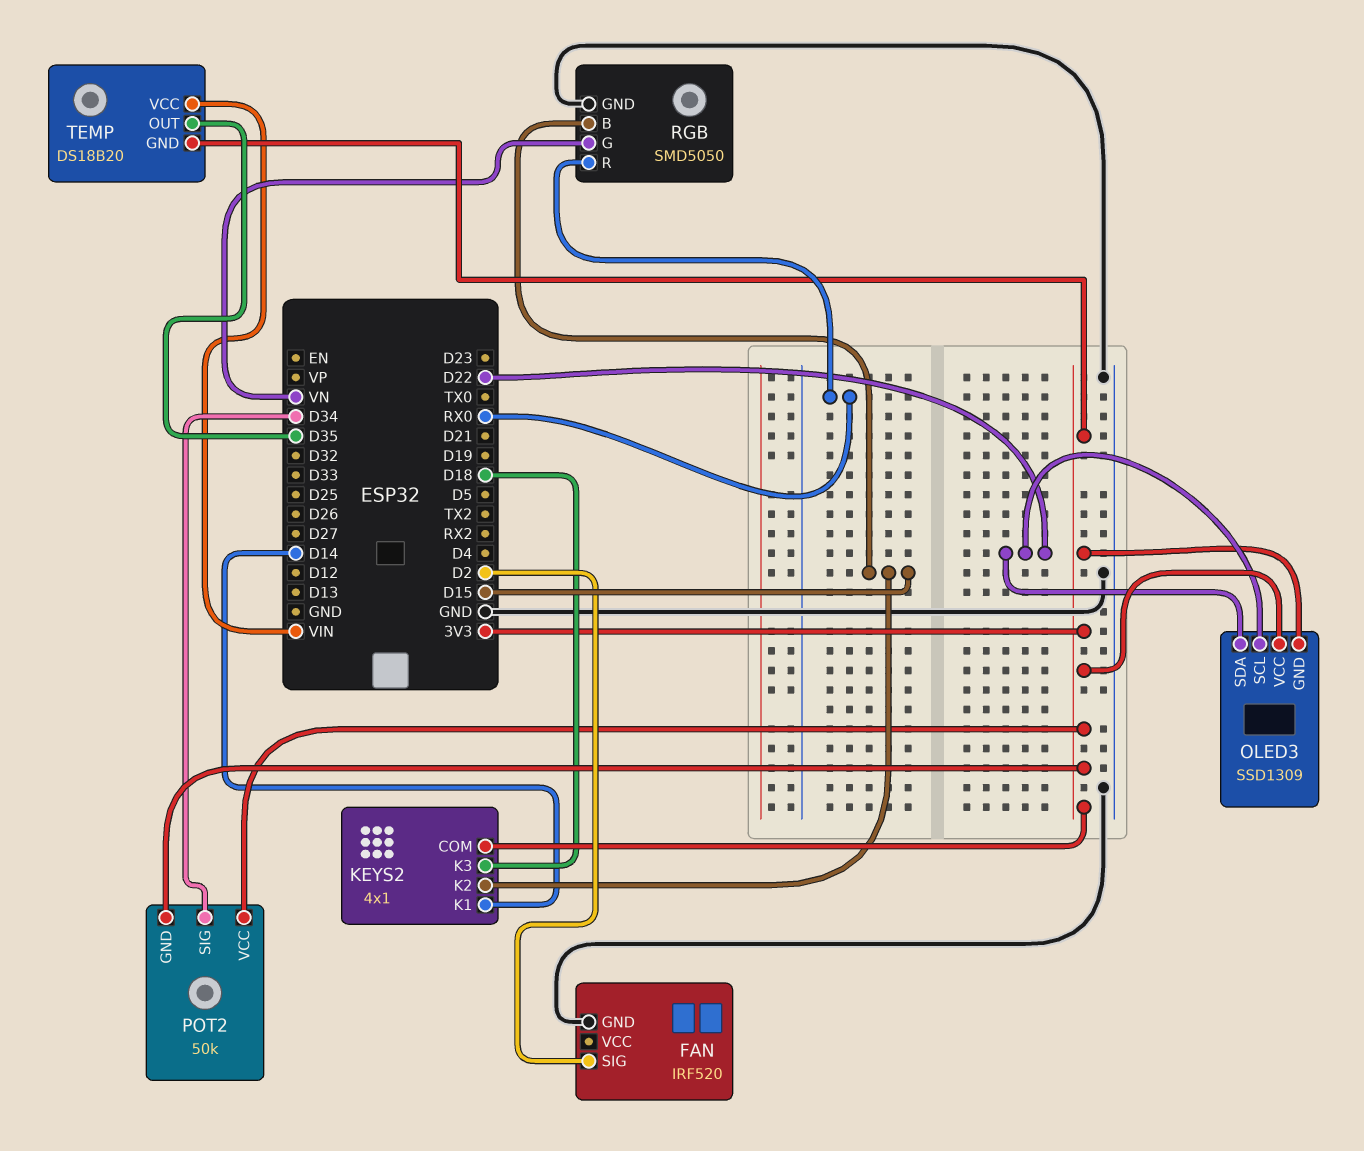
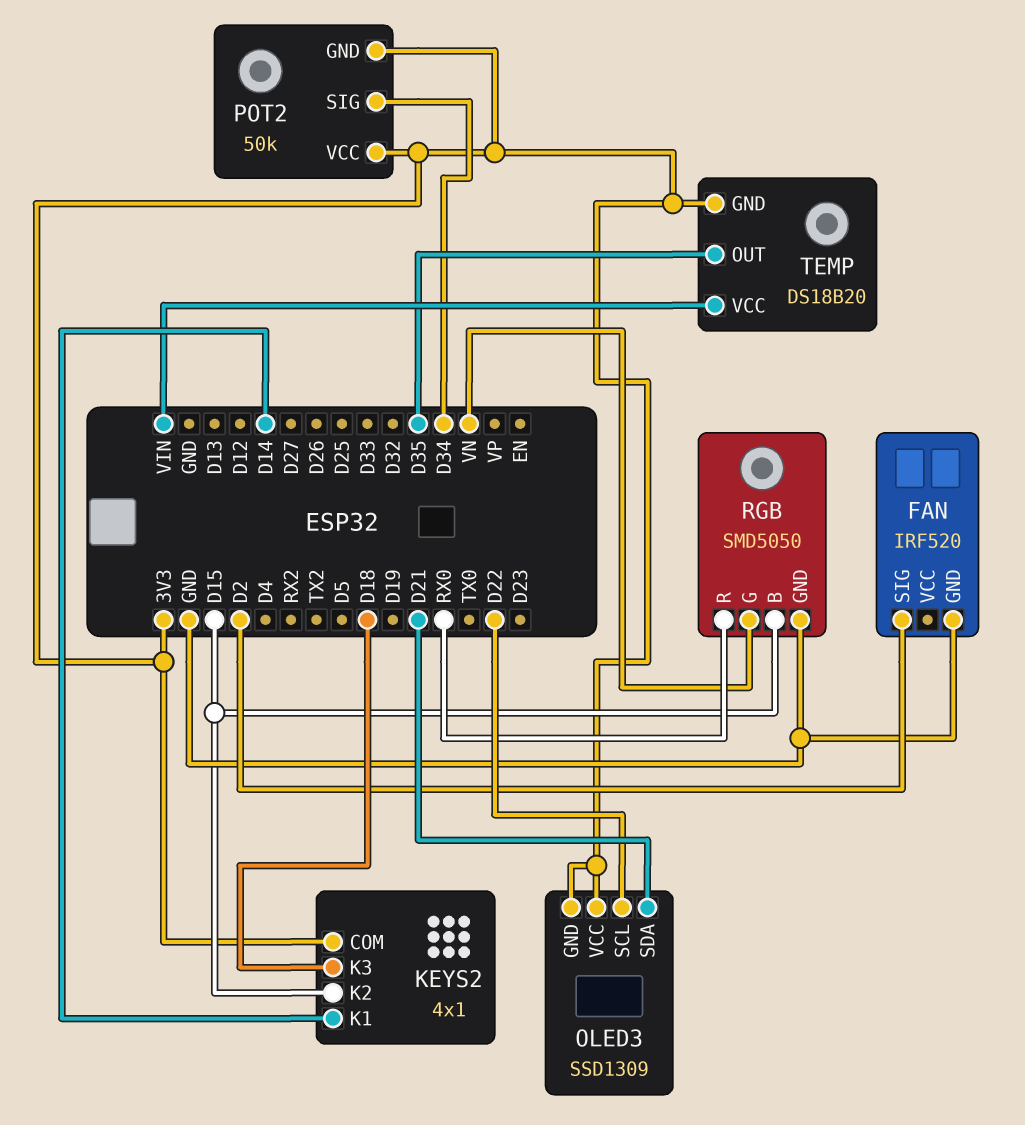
OLED3 pin SDA: D22 -> D21

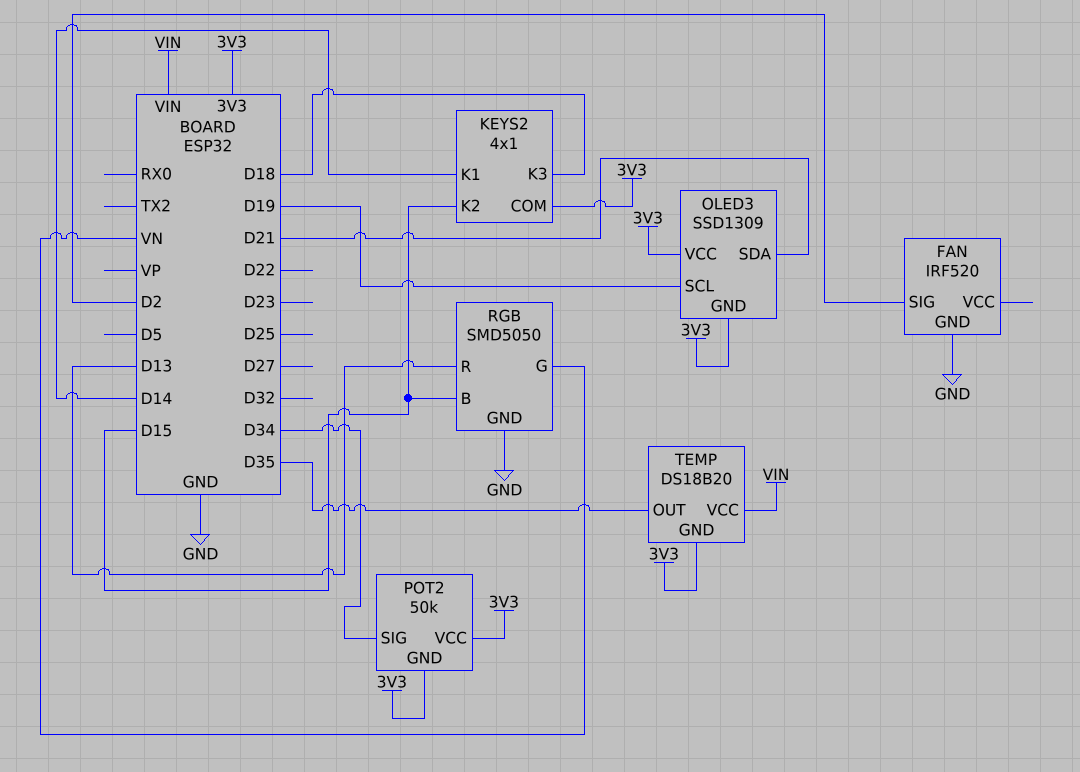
OLED3 pin SCL: D22 -> D19
RGB pin R: RX0 -> D13

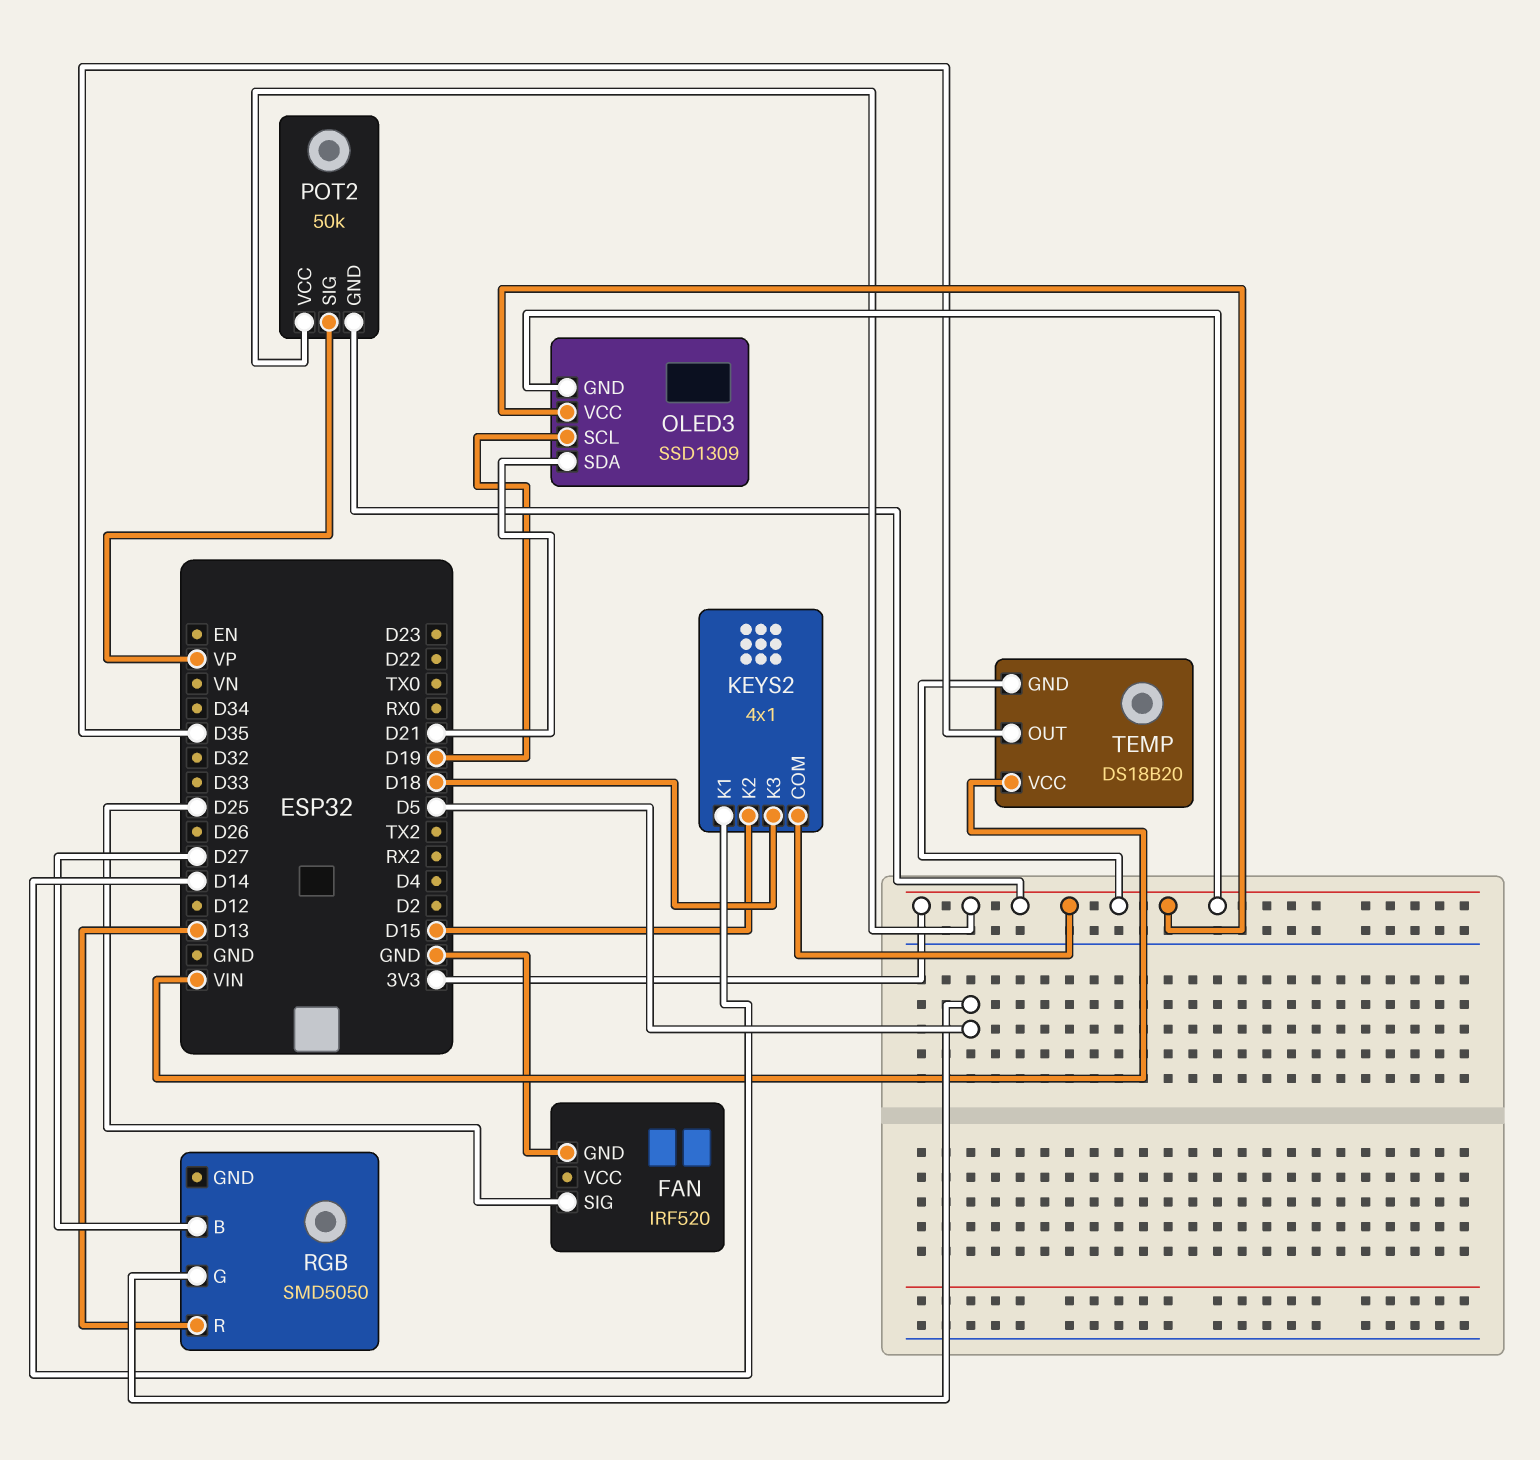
FAN pin SIG: D2 -> D25
POT2 pin SIG: D34 -> VP
RGB pin B: D15 -> D27
RGB pin G: VN -> D5
RGB pin GND: GND -> none

